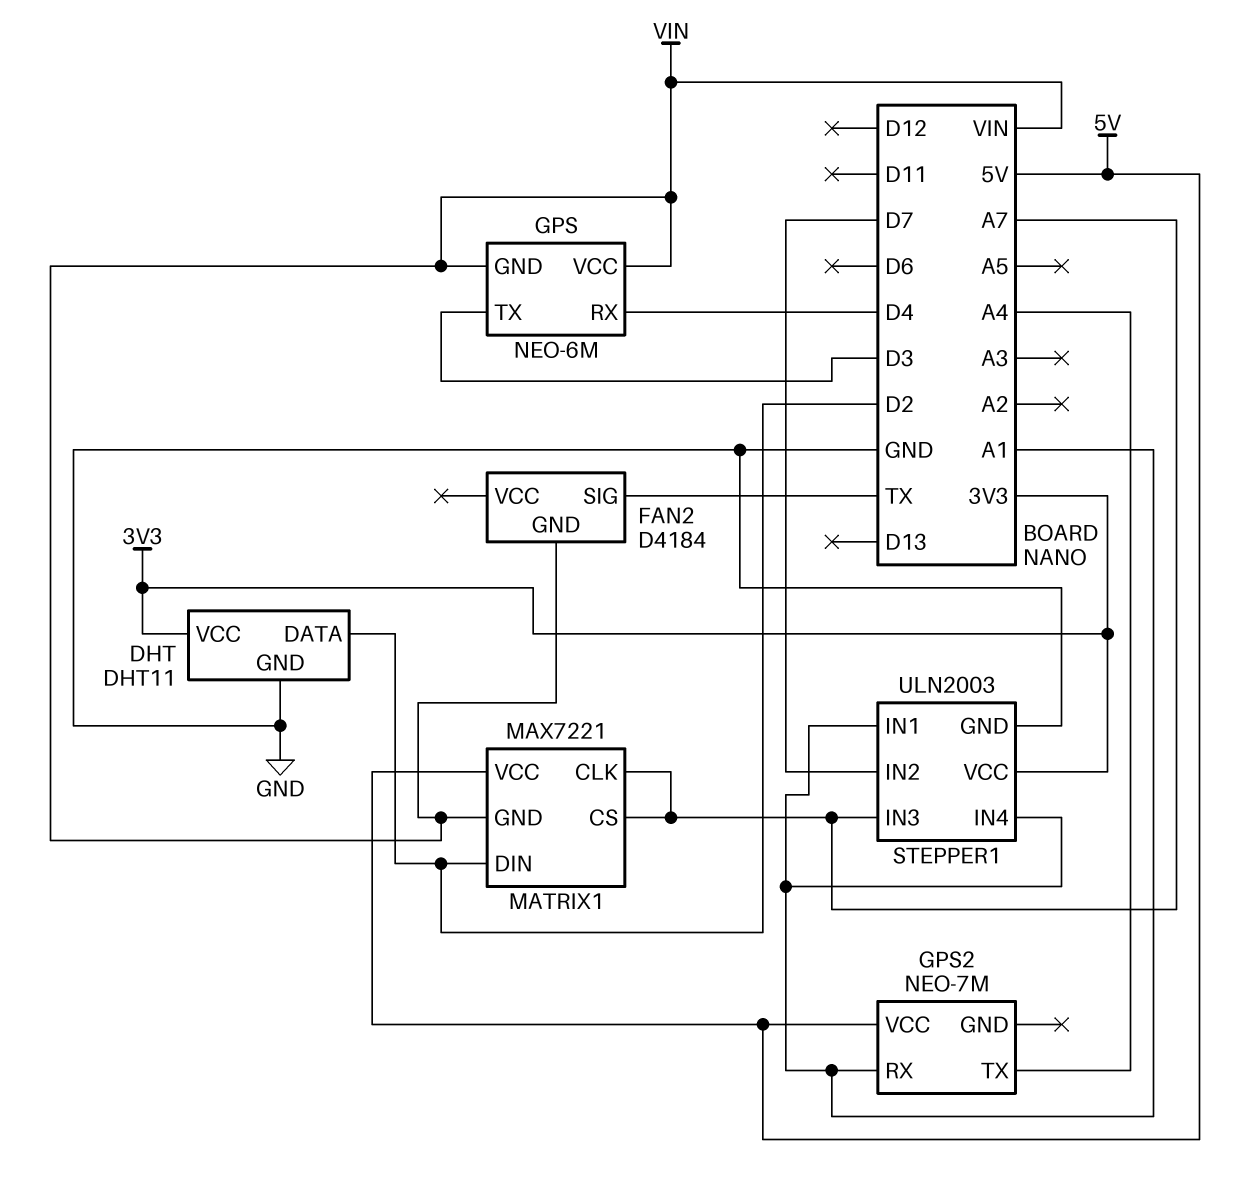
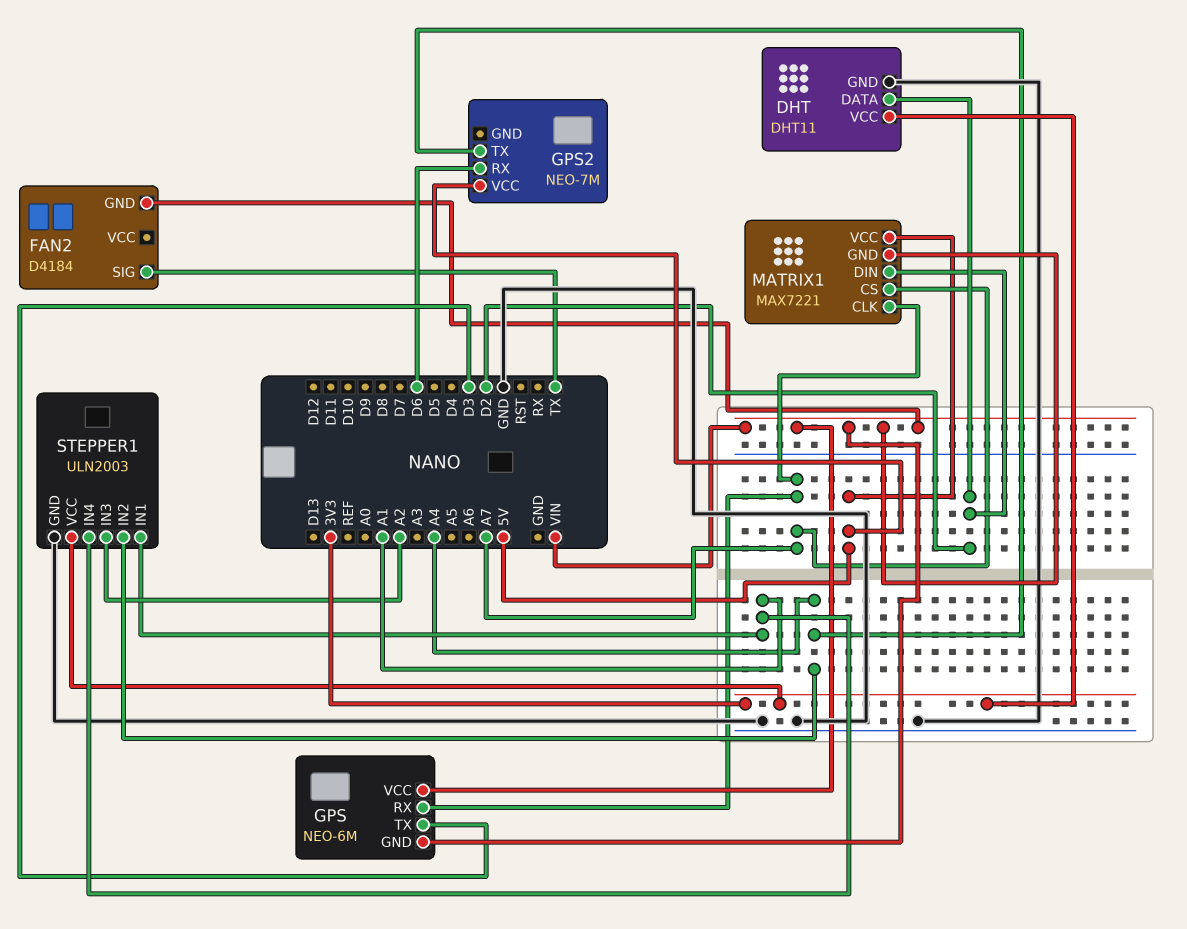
GPS pin RX: D4 -> A7
GPS2 pin RX: A1 -> D6
STEPPER1 pin IN2: D7 -> A4
STEPPER1 pin IN3: A7 -> A2

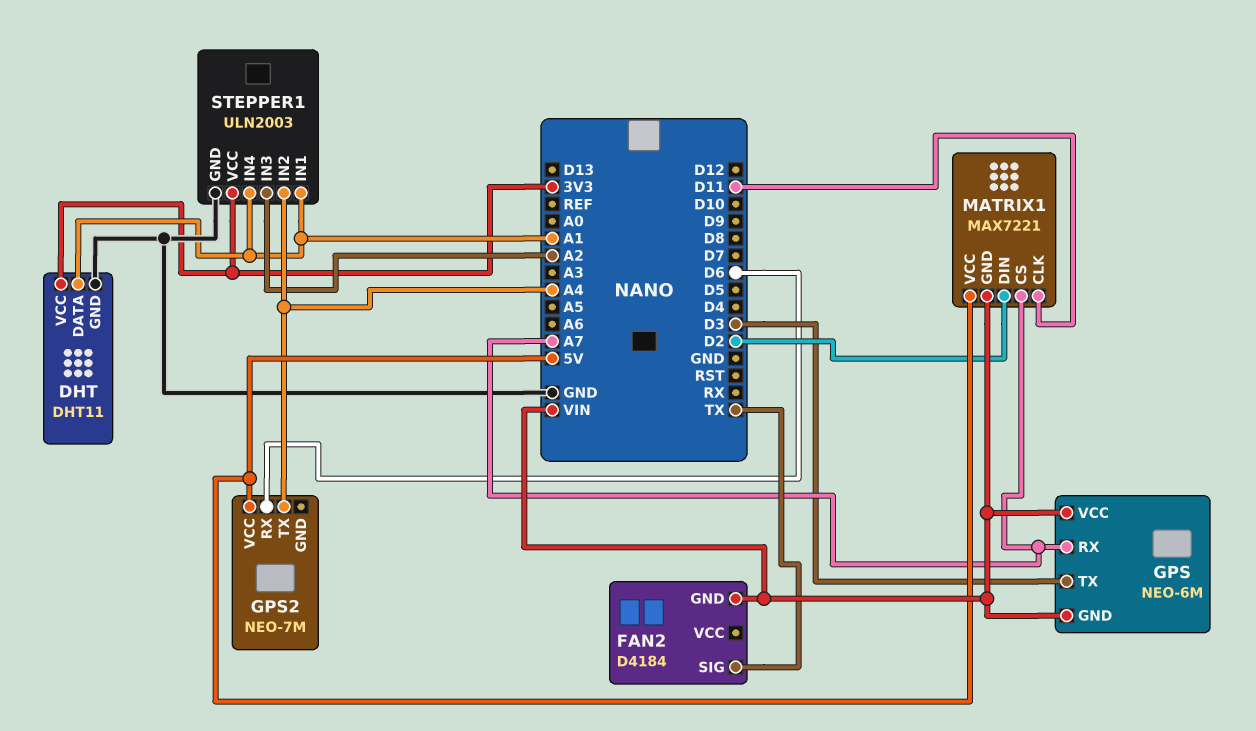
DHT pin DATA: D2 -> A1
MATRIX1 pin CLK: A7 -> D11

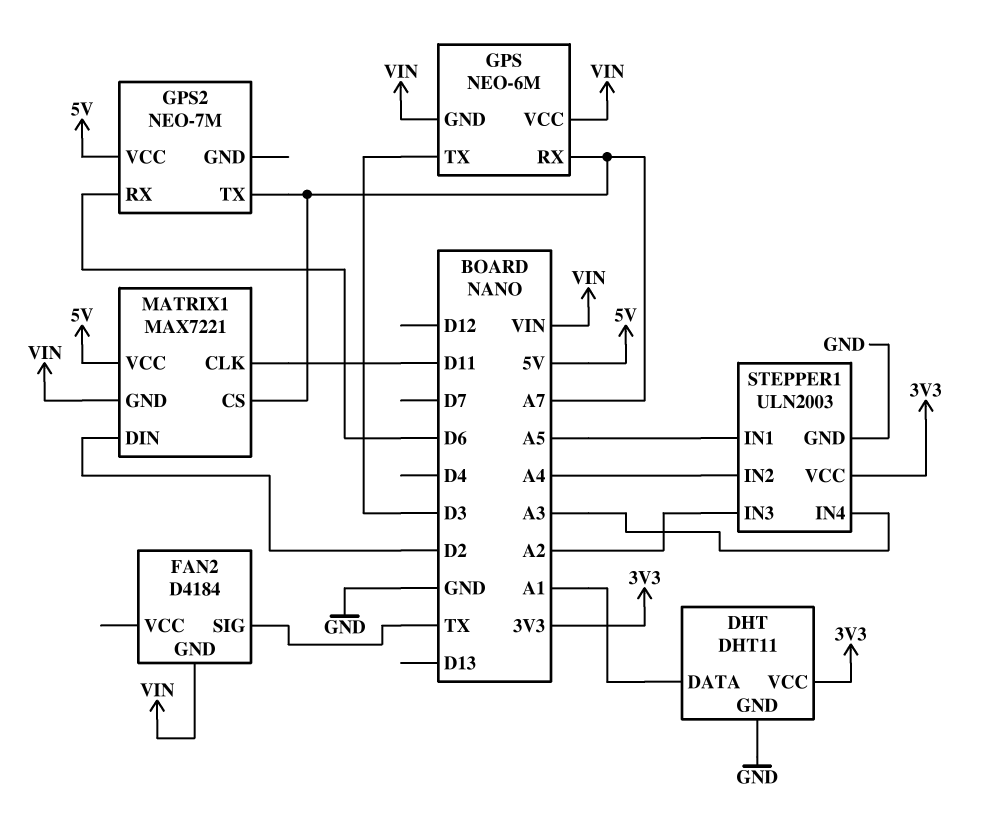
GPS2 pin TX: A4 -> A7
STEPPER1 pin IN1: A1 -> A5
STEPPER1 pin IN4: A1 -> A3

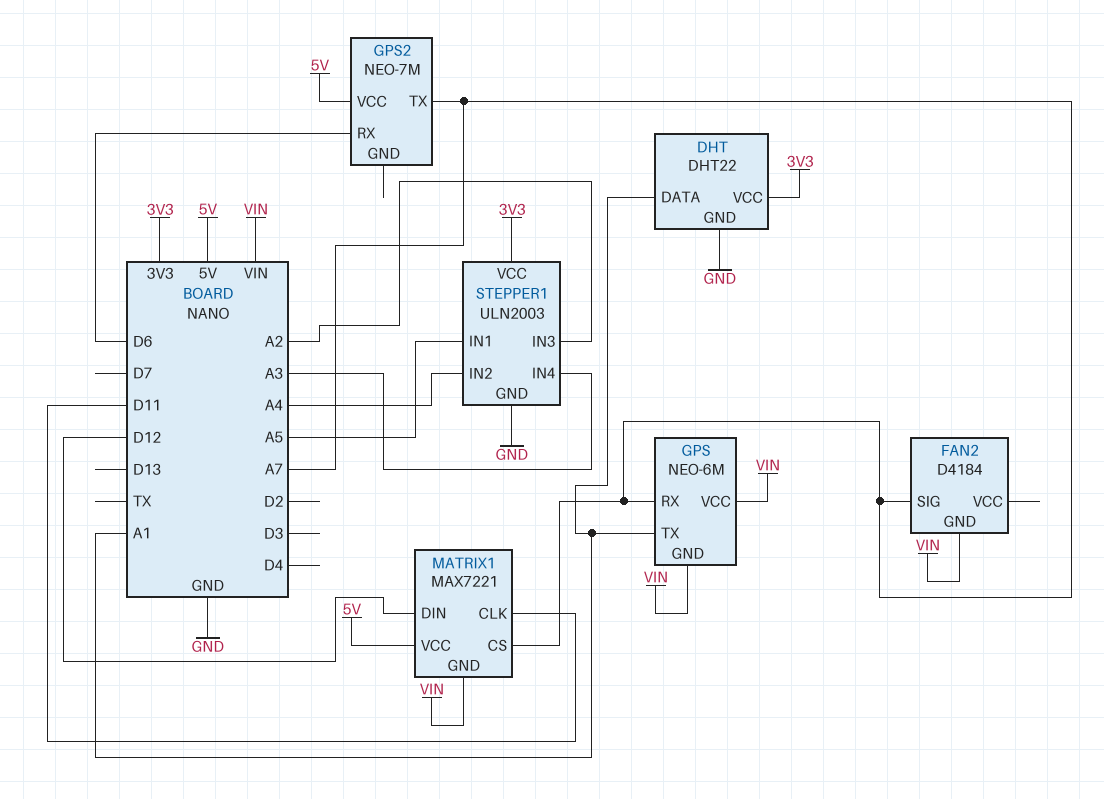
DHT: DHT11 -> DHT22
FAN2 pin SIG: TX -> A7
GPS pin TX: D3 -> A1
MATRIX1 pin DIN: D2 -> D12

